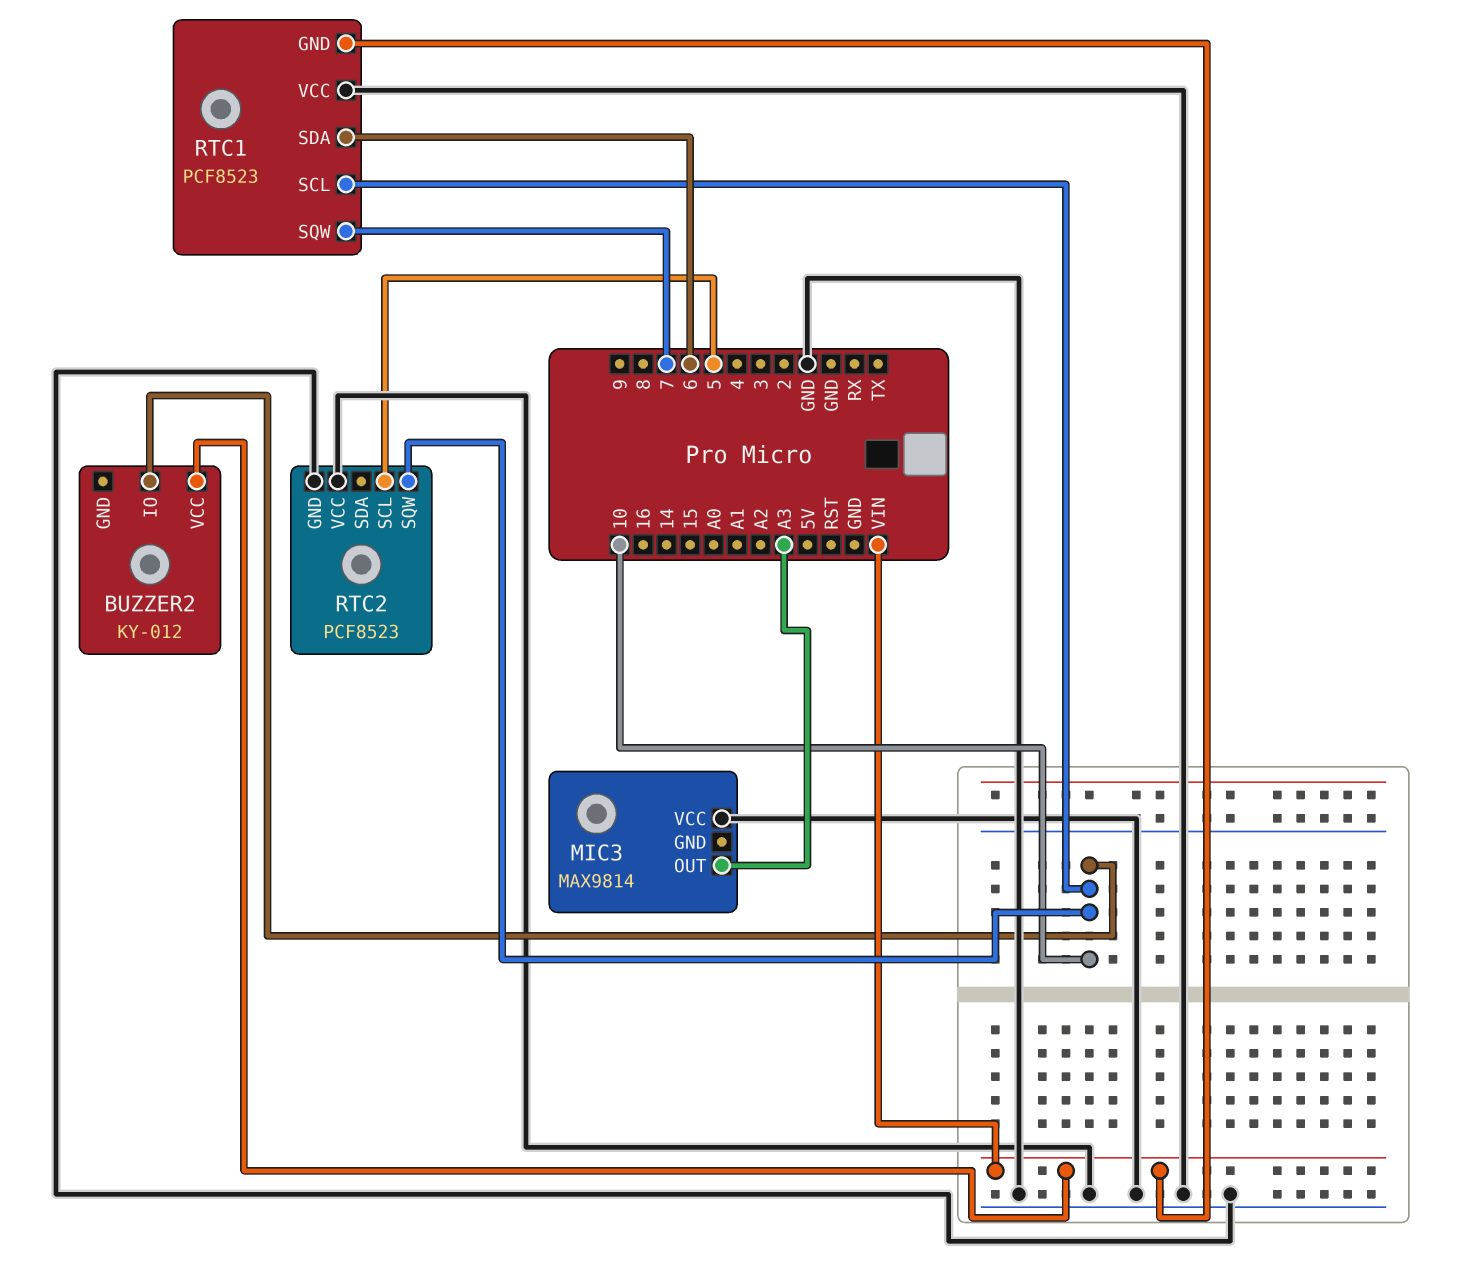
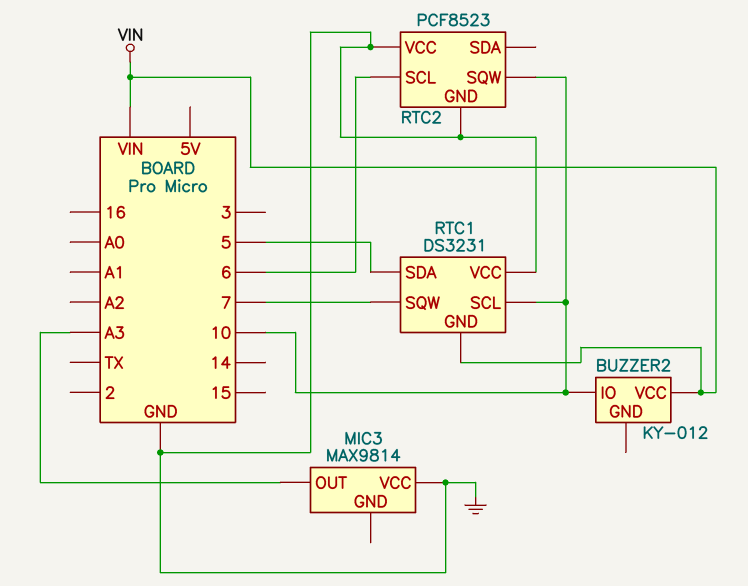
RTC1: PCF8523 -> DS3231
RTC1 pin SDA: 6 -> 5
RTC2 pin SCL: 5 -> 6

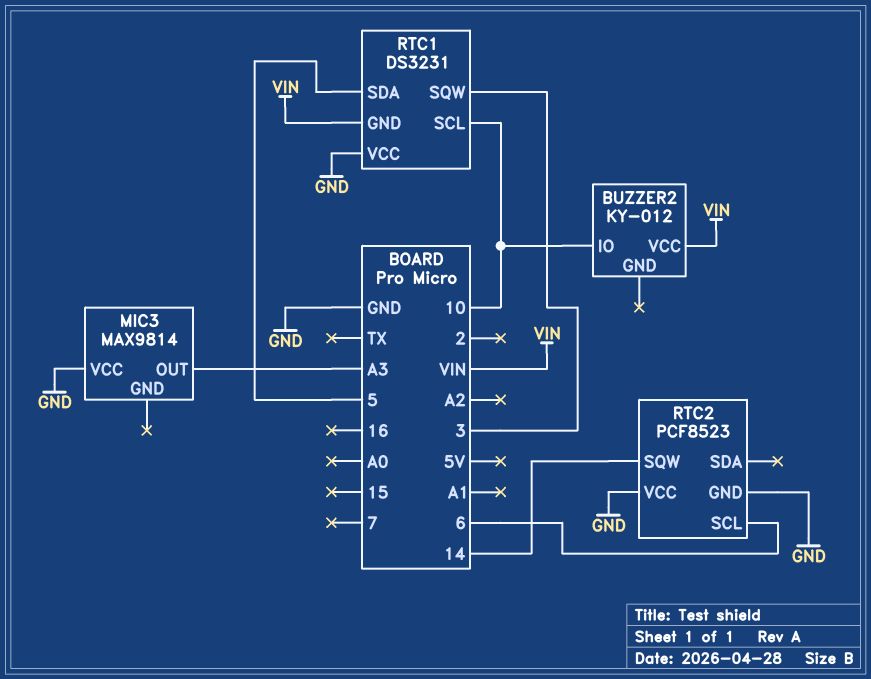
RTC1 pin SQW: 7 -> 3
RTC2 pin SQW: 10 -> 14

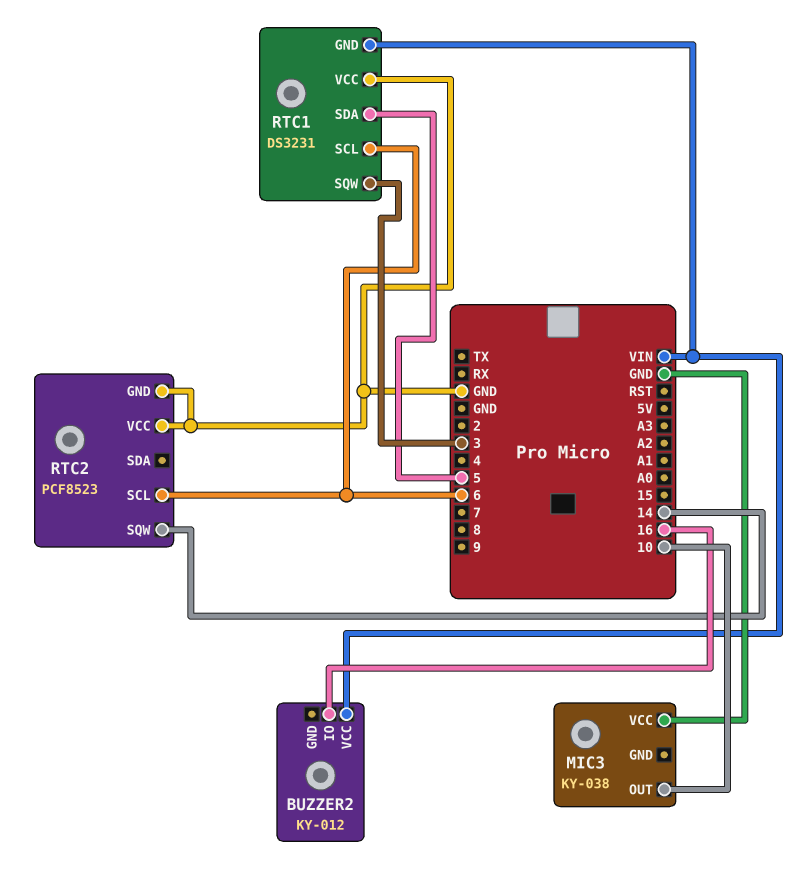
BUZZER2 pin IO: 10 -> 16
MIC3: MAX9814 -> KY-038
MIC3 pin OUT: A3 -> 10
RTC1 pin SCL: 10 -> 6

